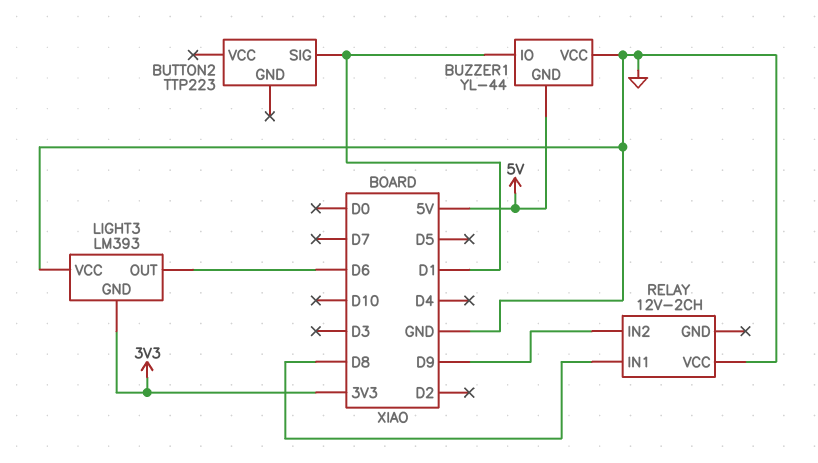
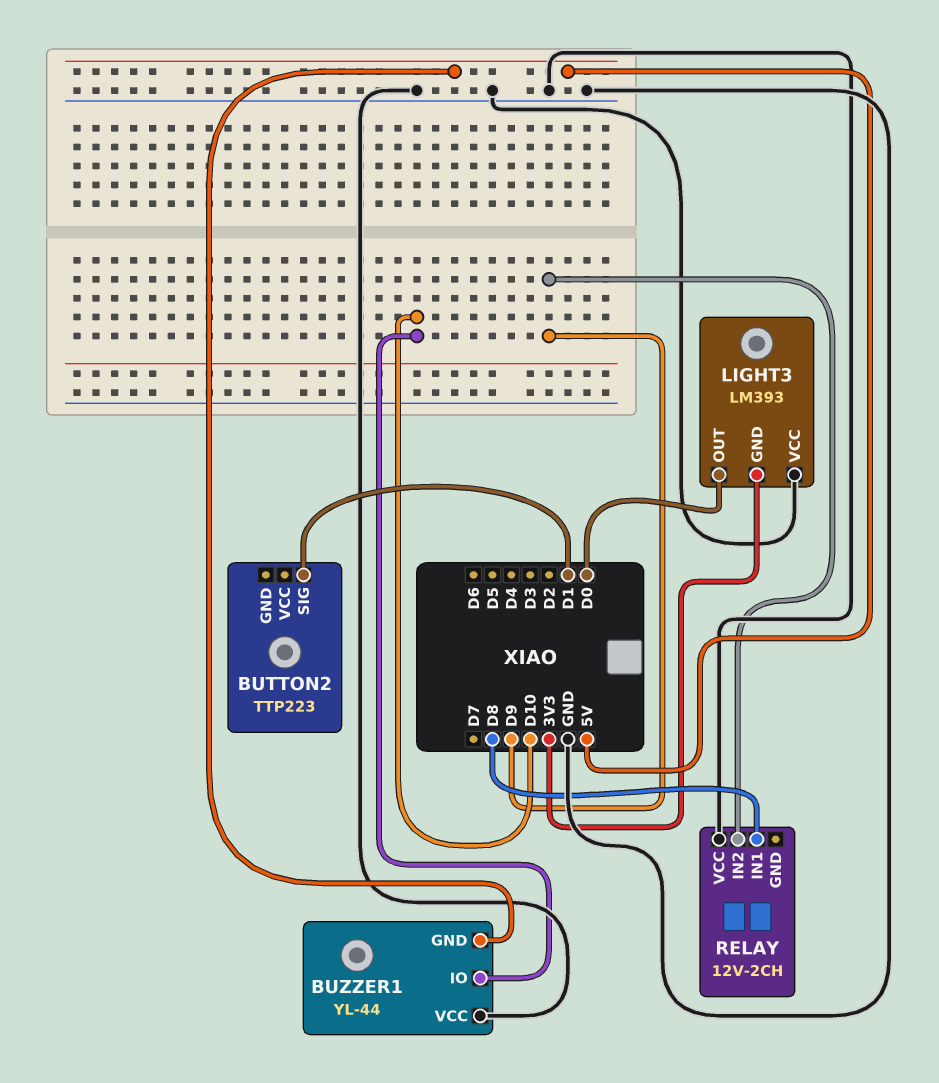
BUZZER1 pin IO: D1 -> D10
LIGHT3 pin OUT: D6 -> D0

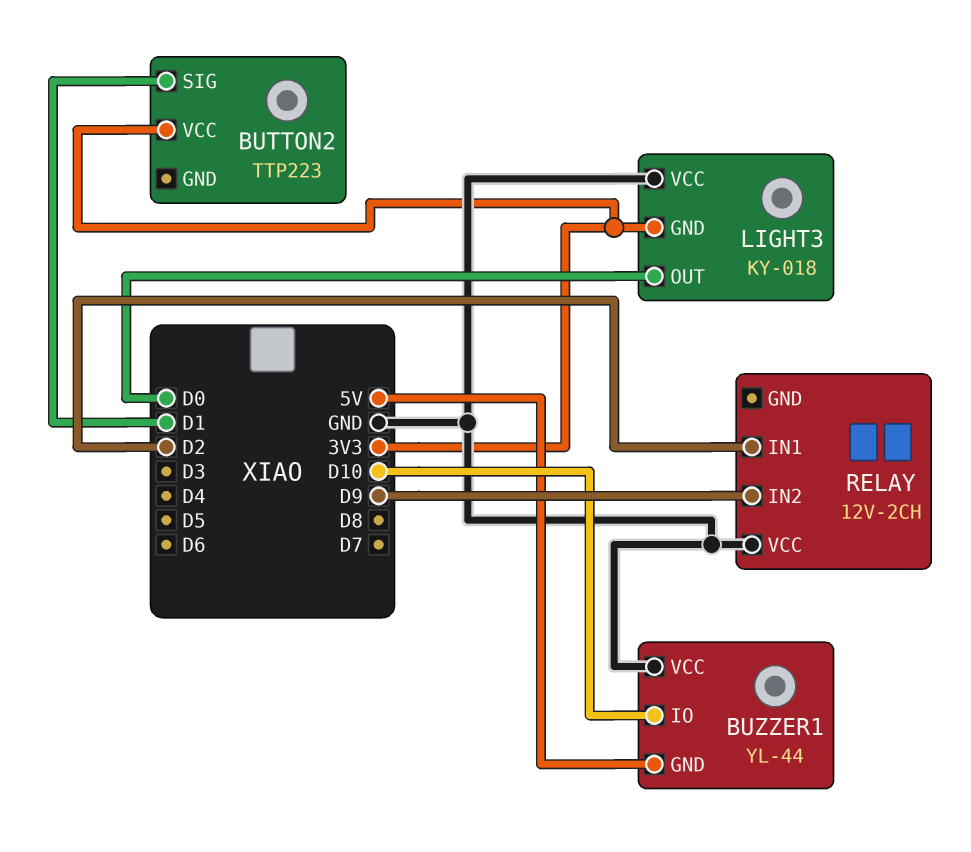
BUTTON2 pin VCC: none -> 3V3
LIGHT3: LM393 -> KY-018
RELAY pin IN1: D8 -> D2

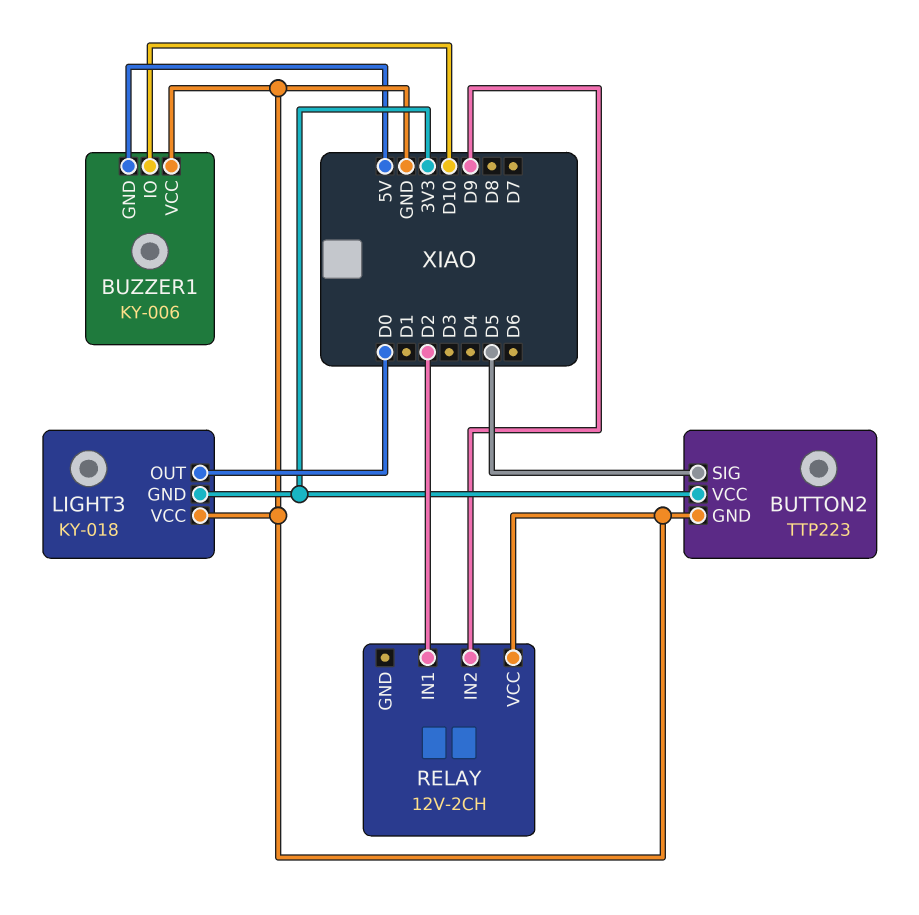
BUTTON2 pin GND: none -> GND
BUTTON2 pin SIG: D1 -> D5
BUZZER1: YL-44 -> KY-006

